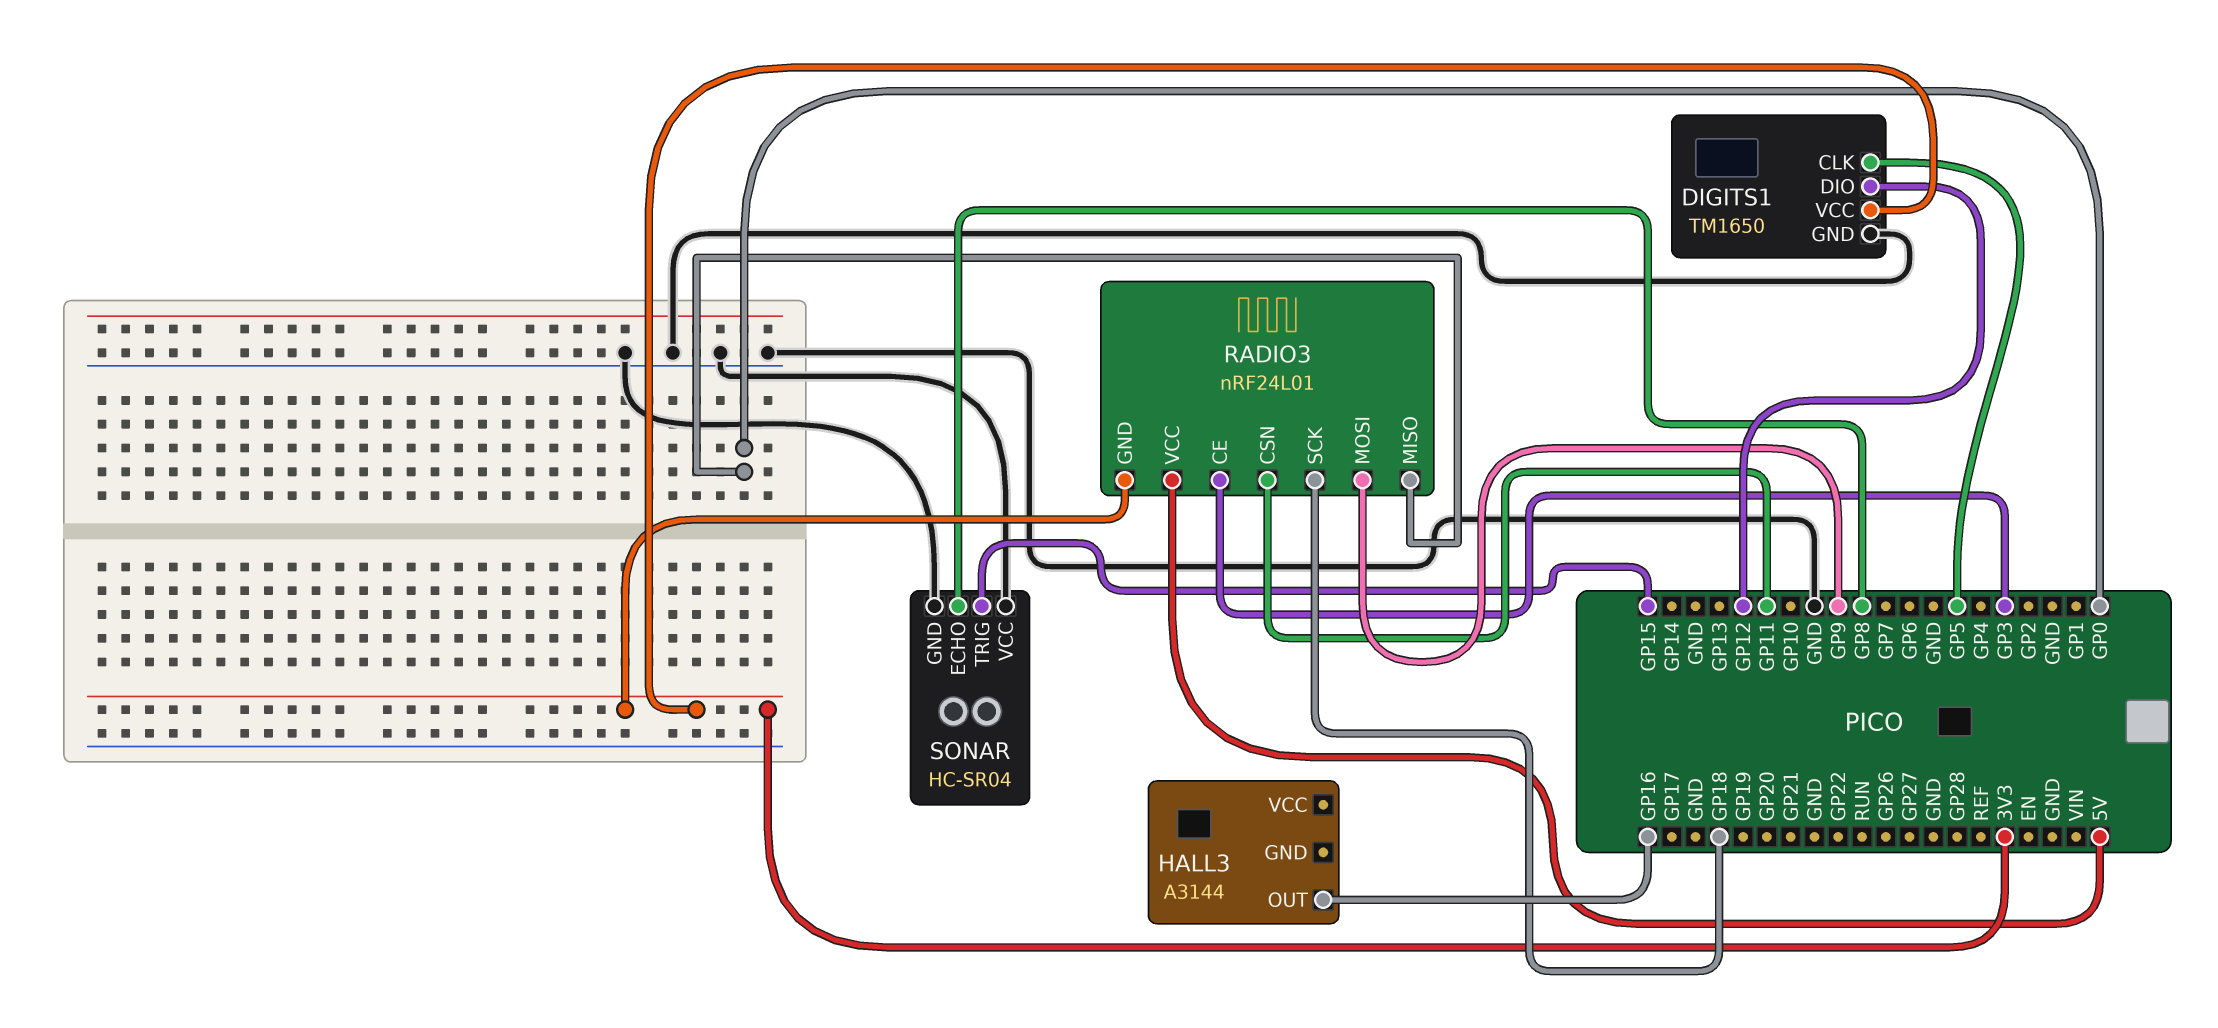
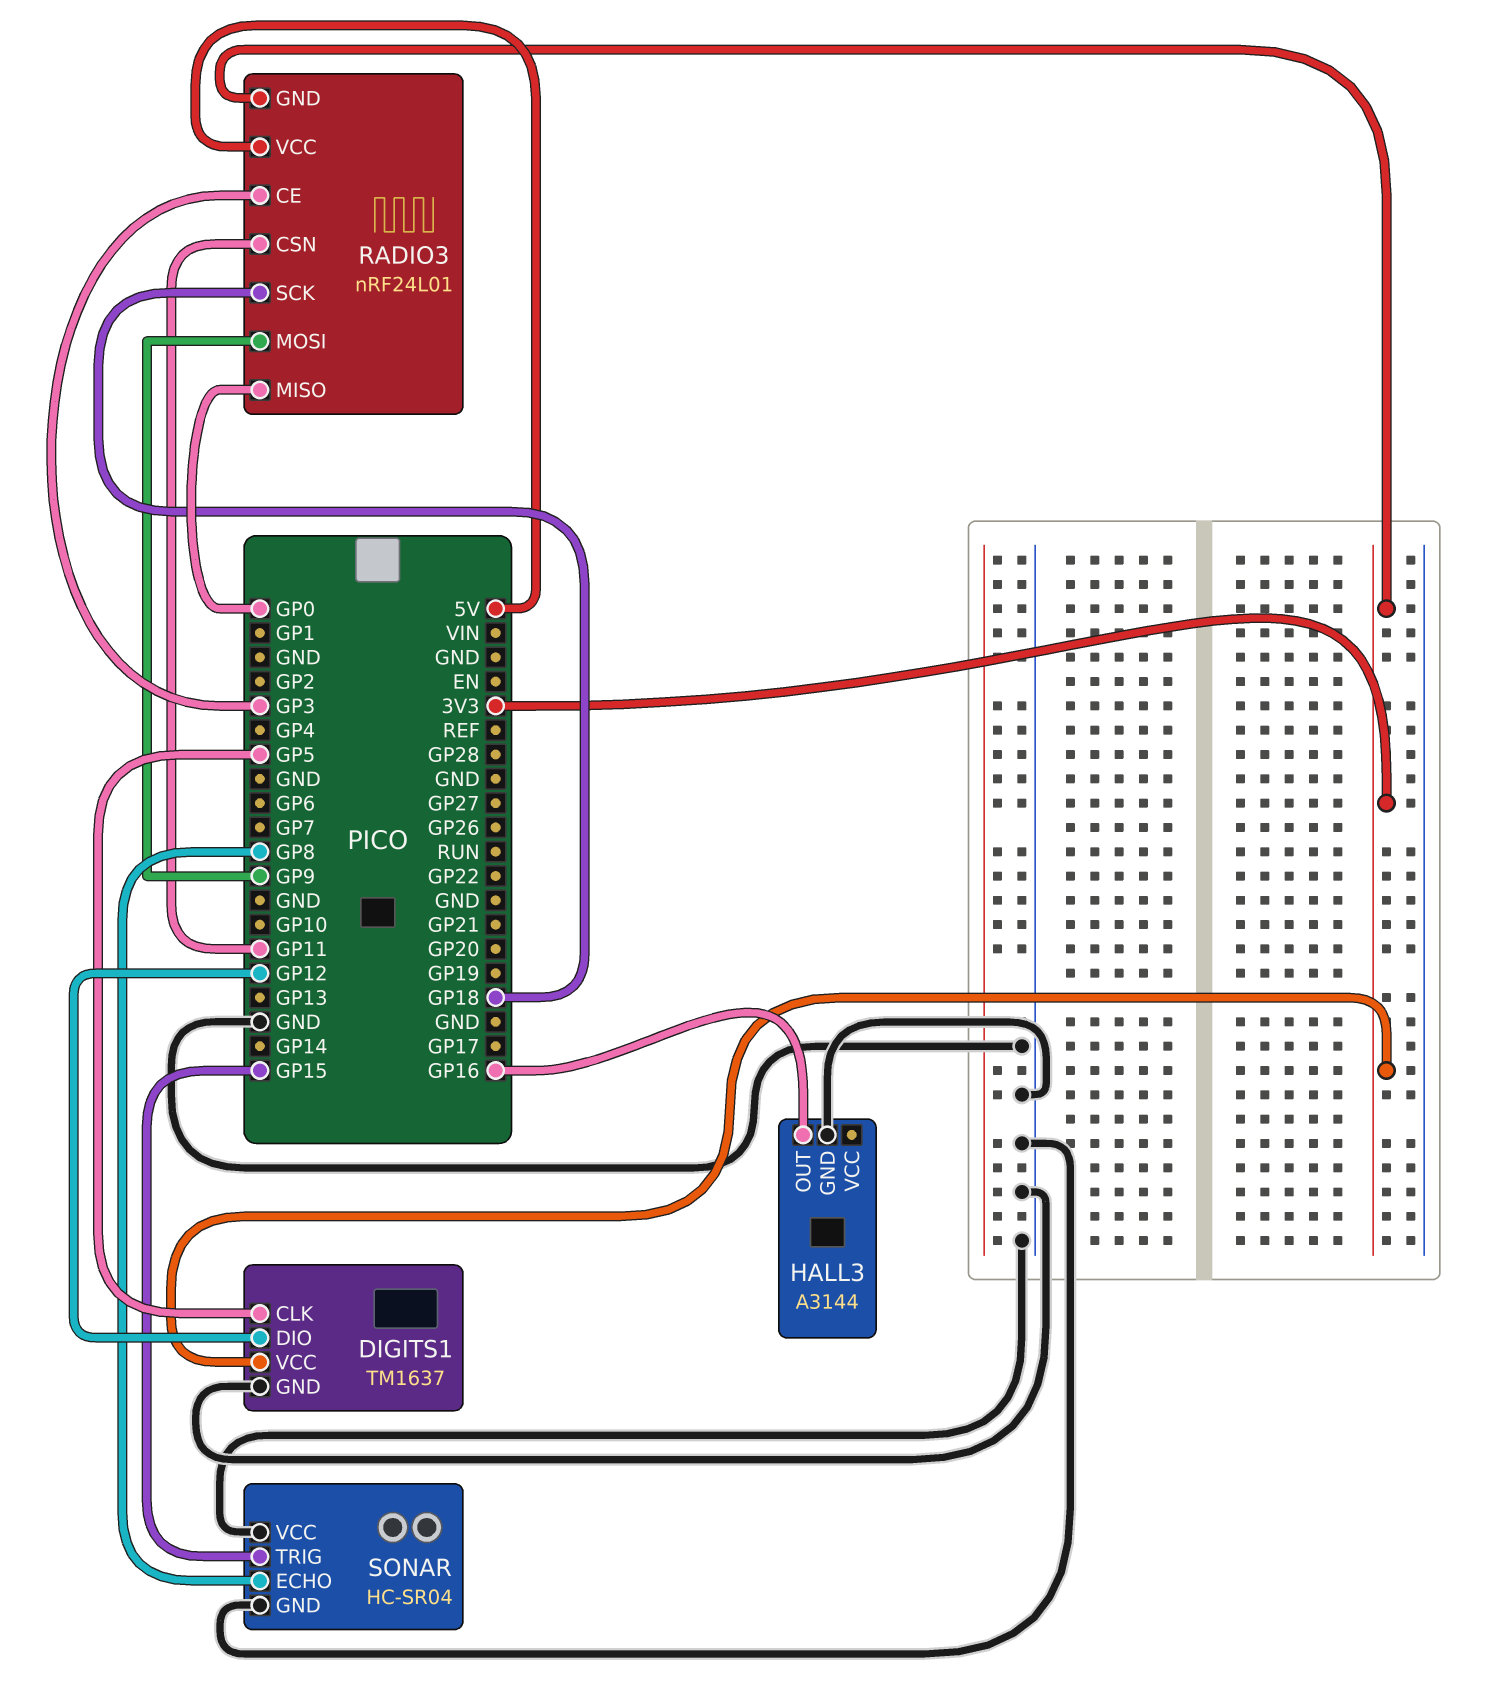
DIGITS1: TM1650 -> TM1637
HALL3 pin GND: none -> GND

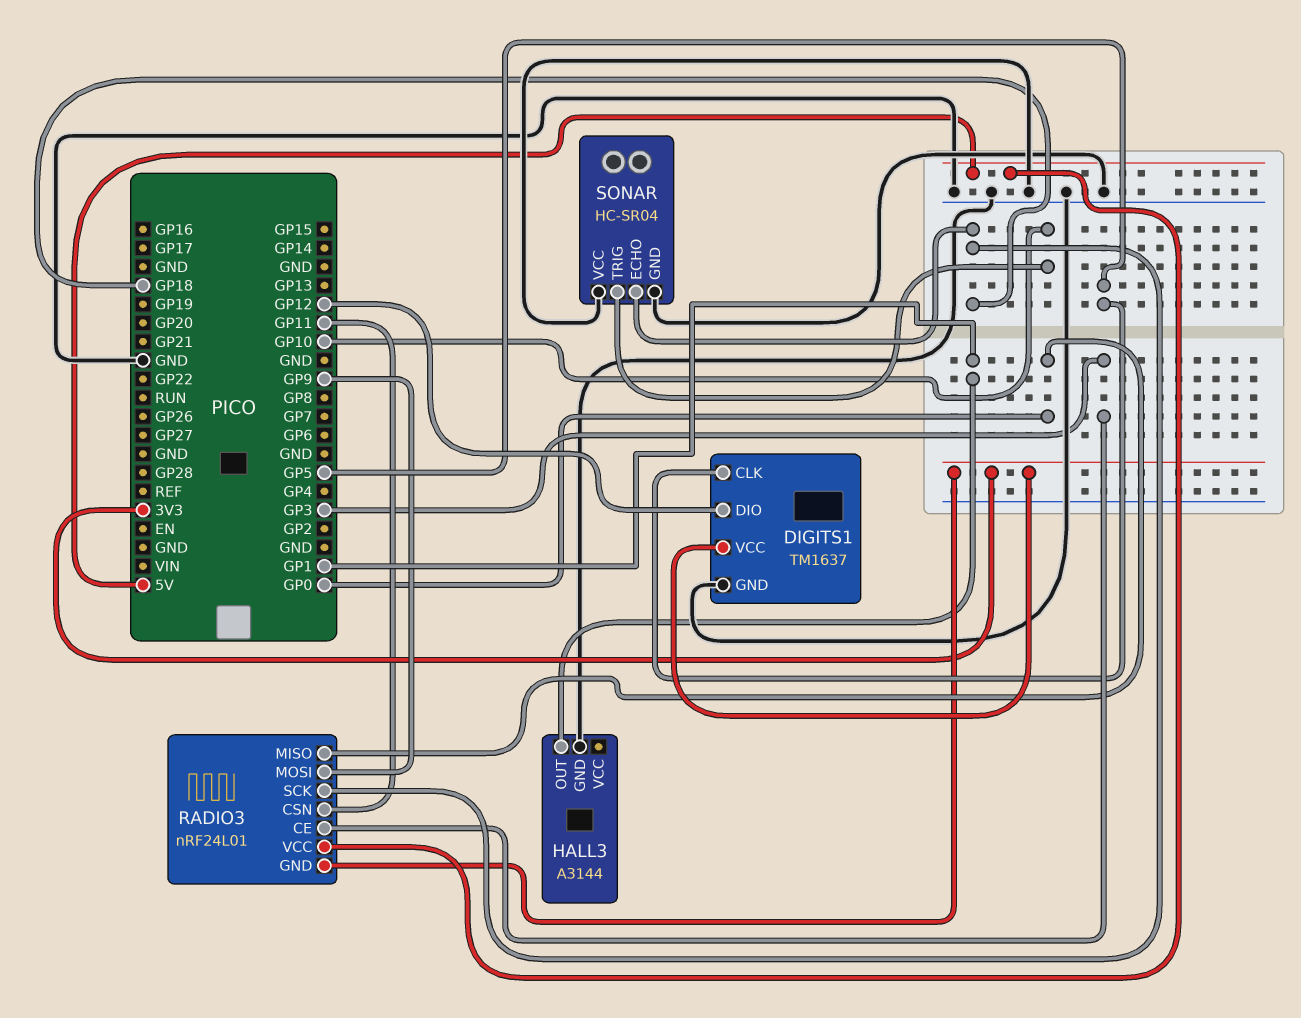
HALL3 pin OUT: GP16 -> GP1
SONAR pin ECHO: GP8 -> GP18
SONAR pin TRIG: GP15 -> GP10

